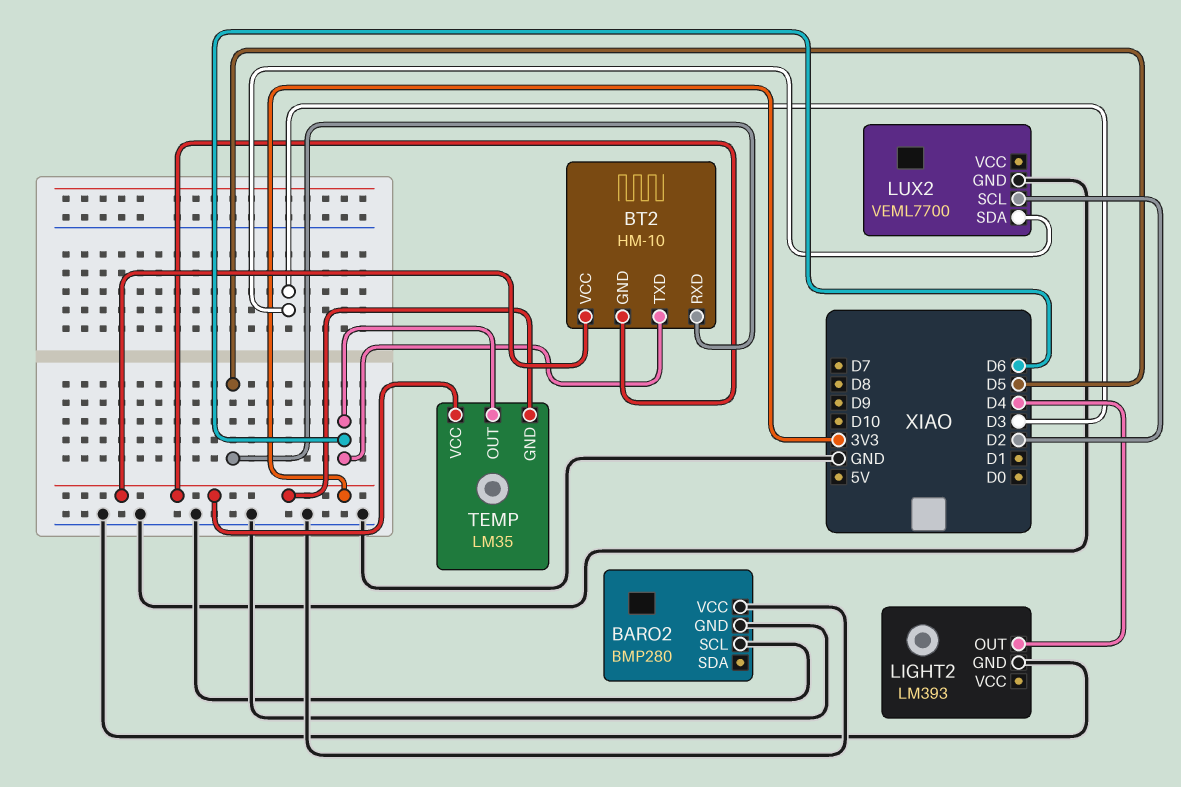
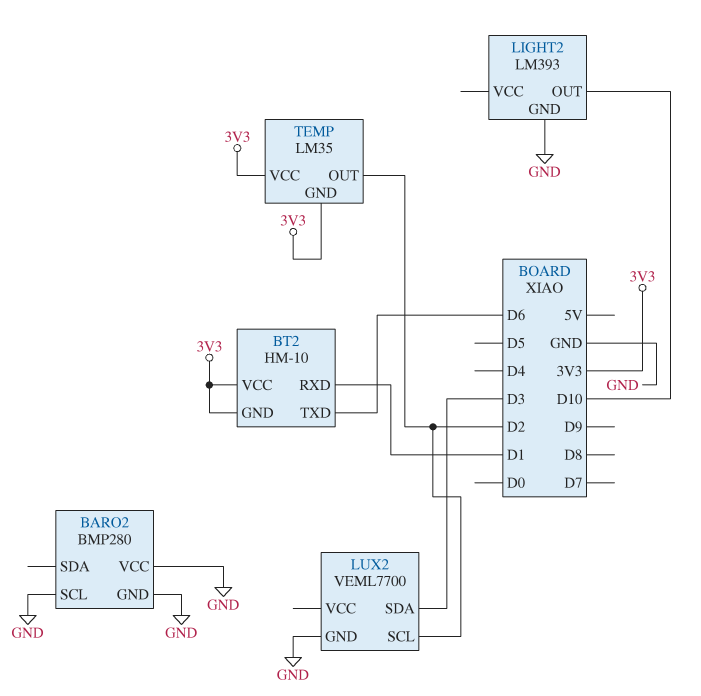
BT2 pin RXD: D5 -> D1
LIGHT2 pin OUT: D4 -> D10
TEMP pin OUT: D6 -> D2

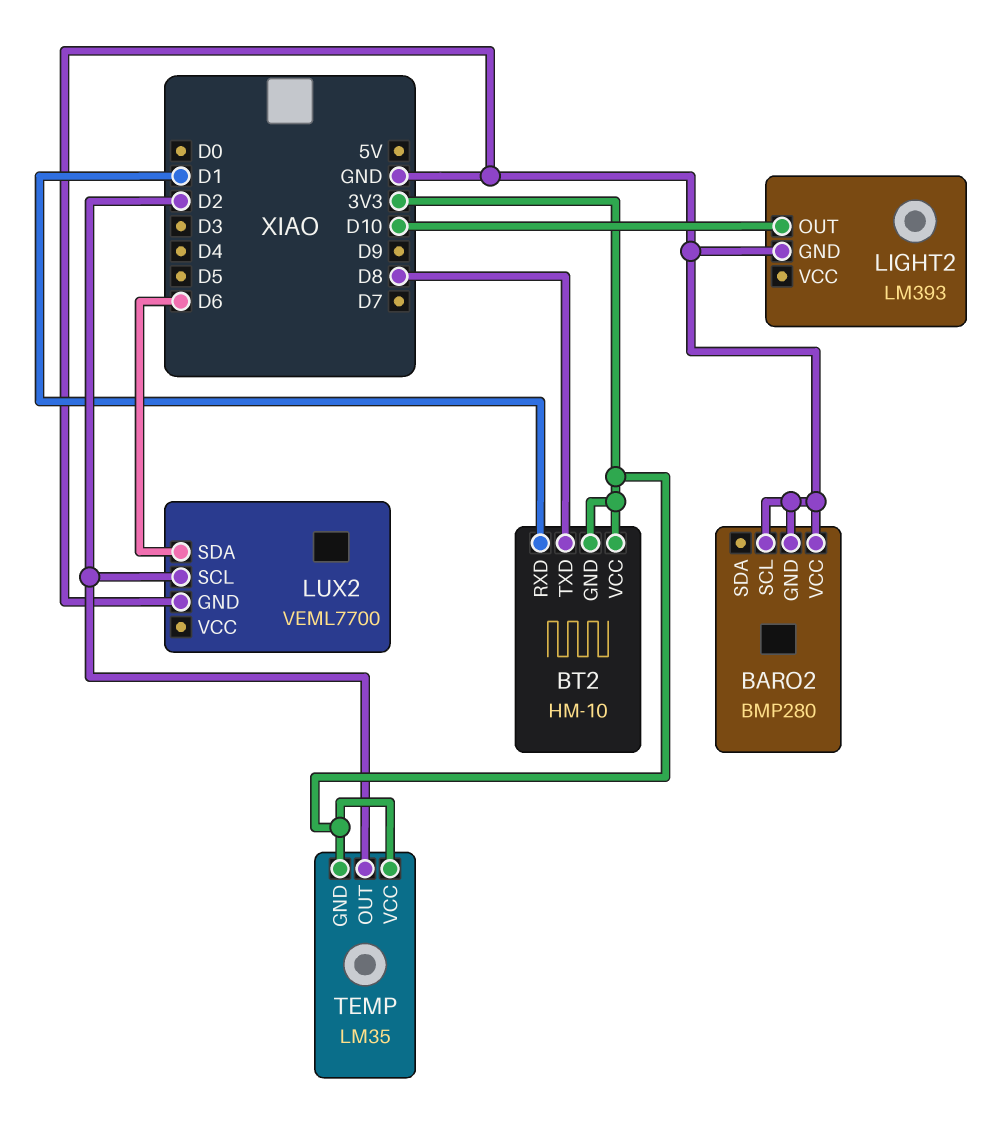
BT2 pin TXD: D6 -> D8
LUX2 pin SDA: D3 -> D6

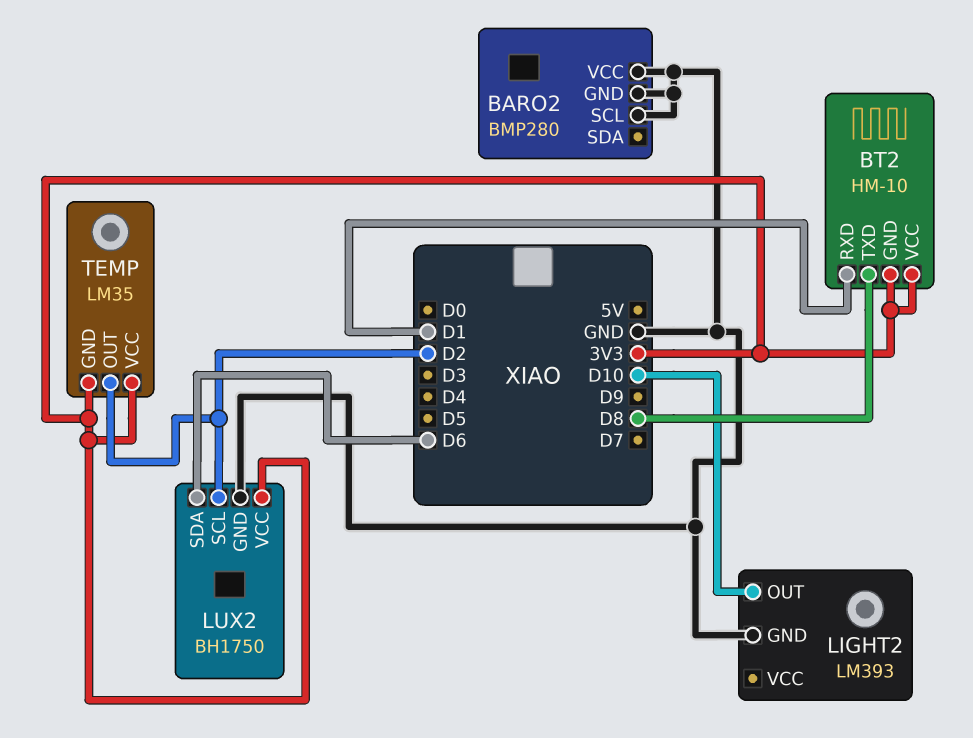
LUX2: VEML7700 -> BH1750
LUX2 pin VCC: none -> 3V3

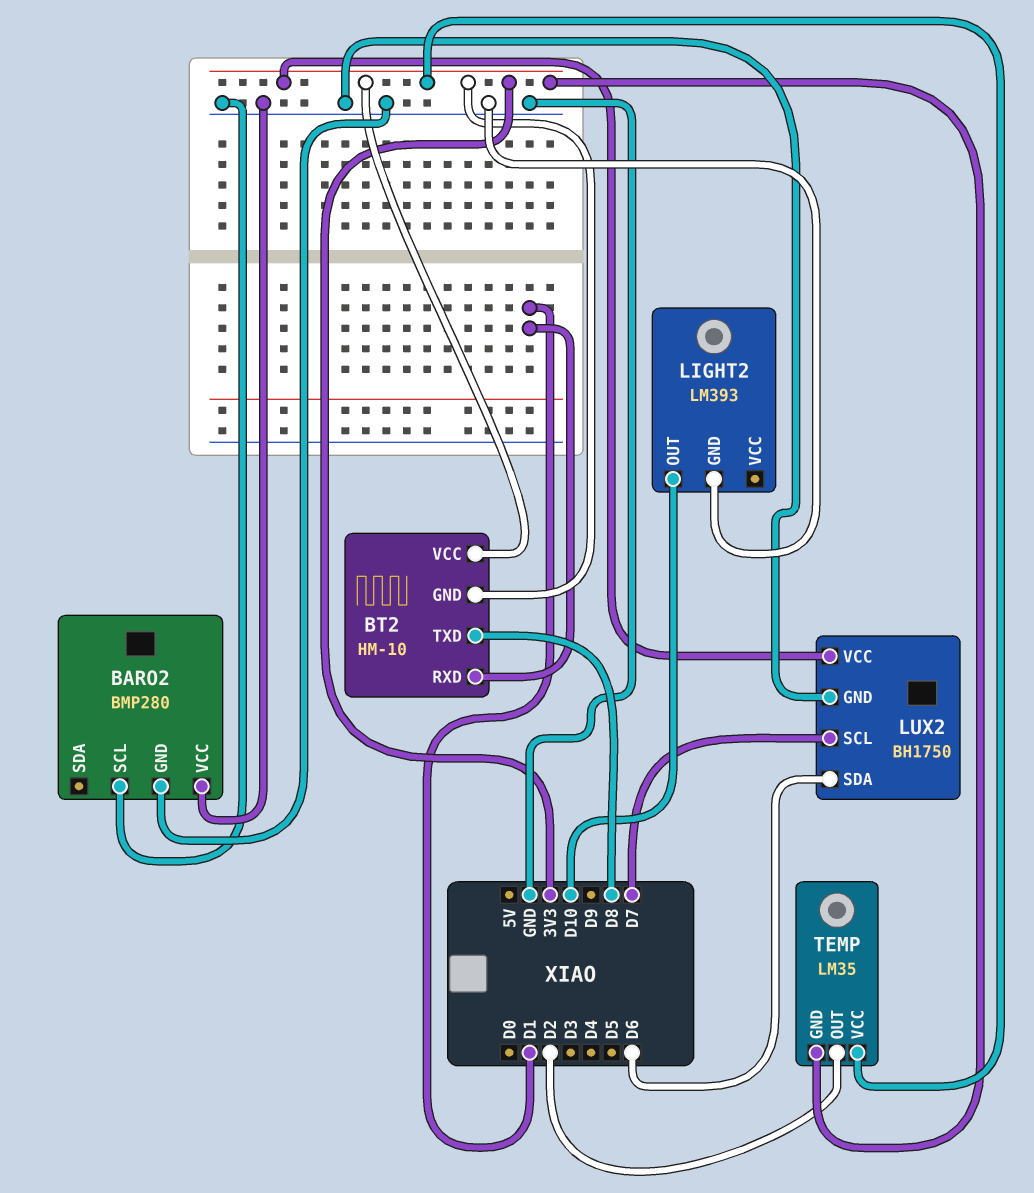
LUX2 pin SCL: D2 -> D7

